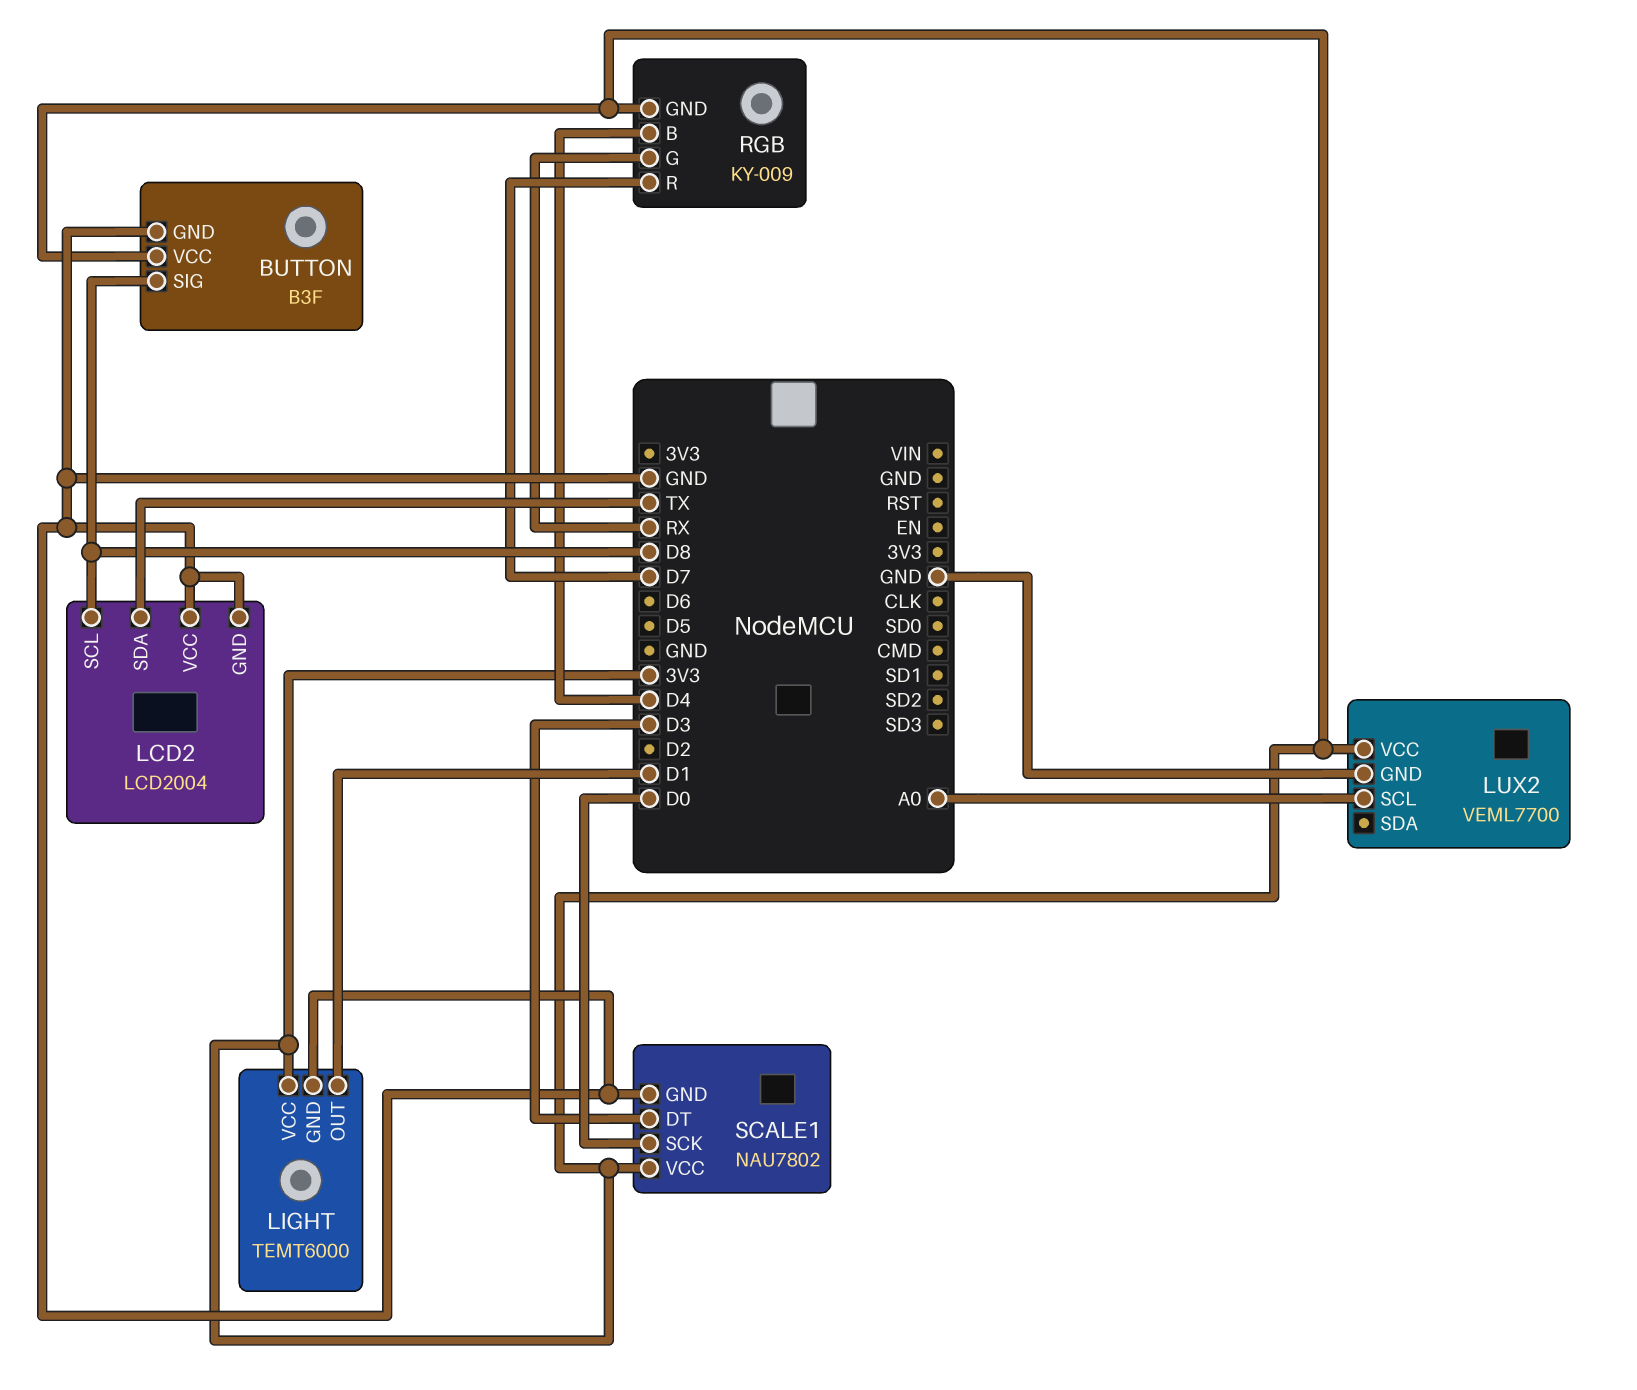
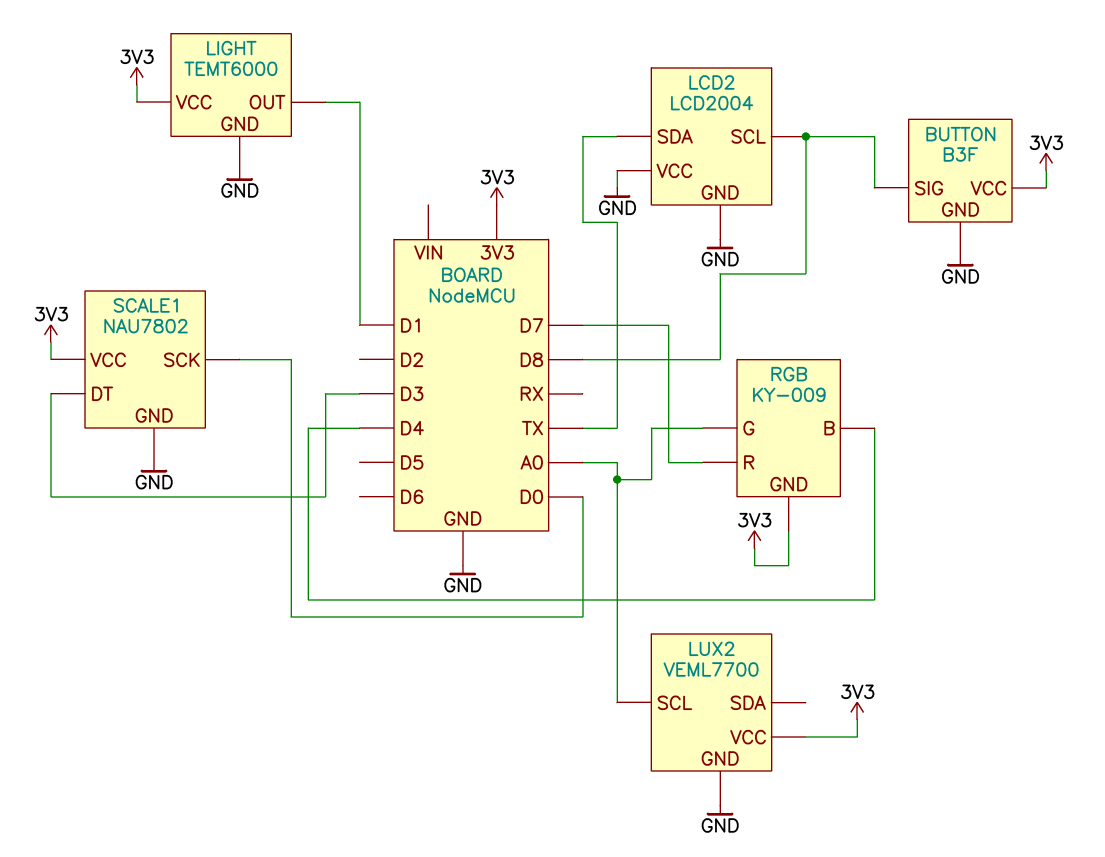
RGB pin G: RX -> A0

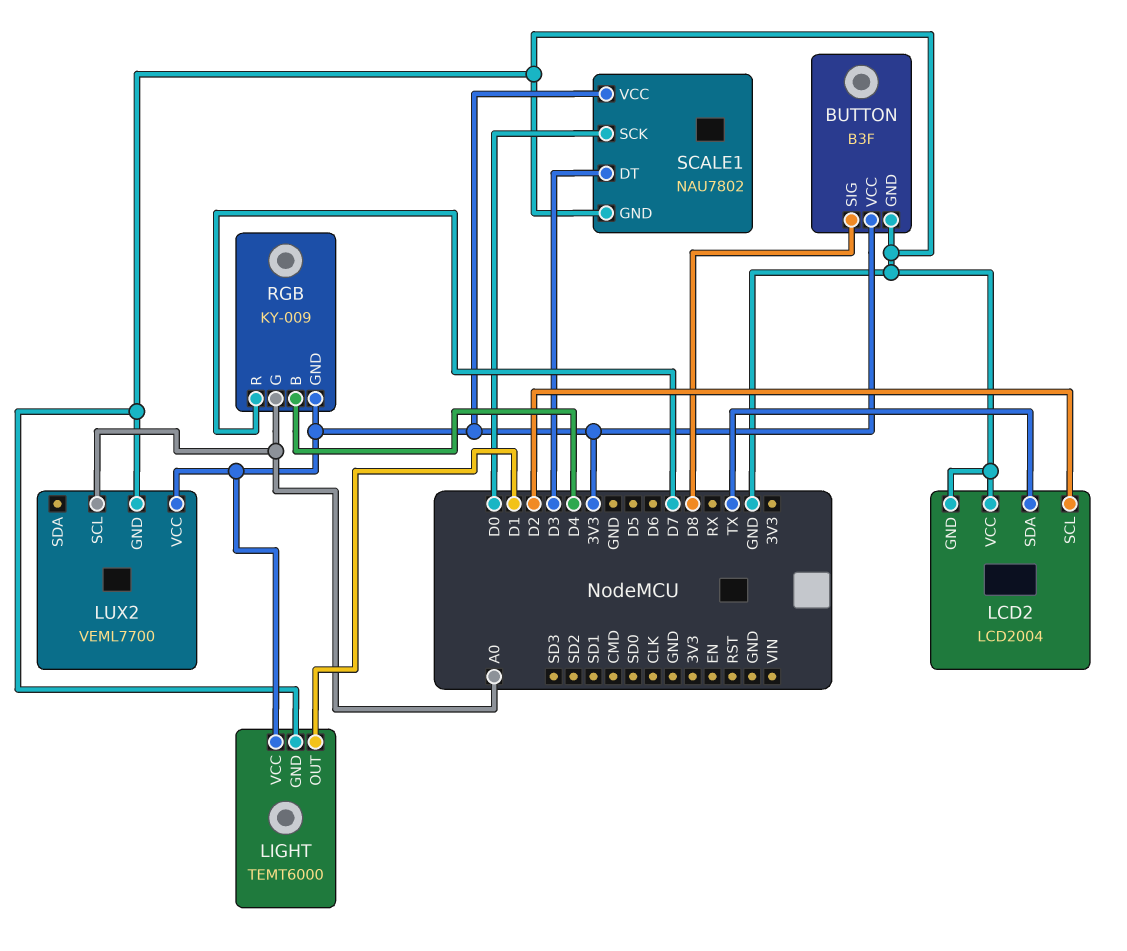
LCD2 pin SCL: D8 -> D2

